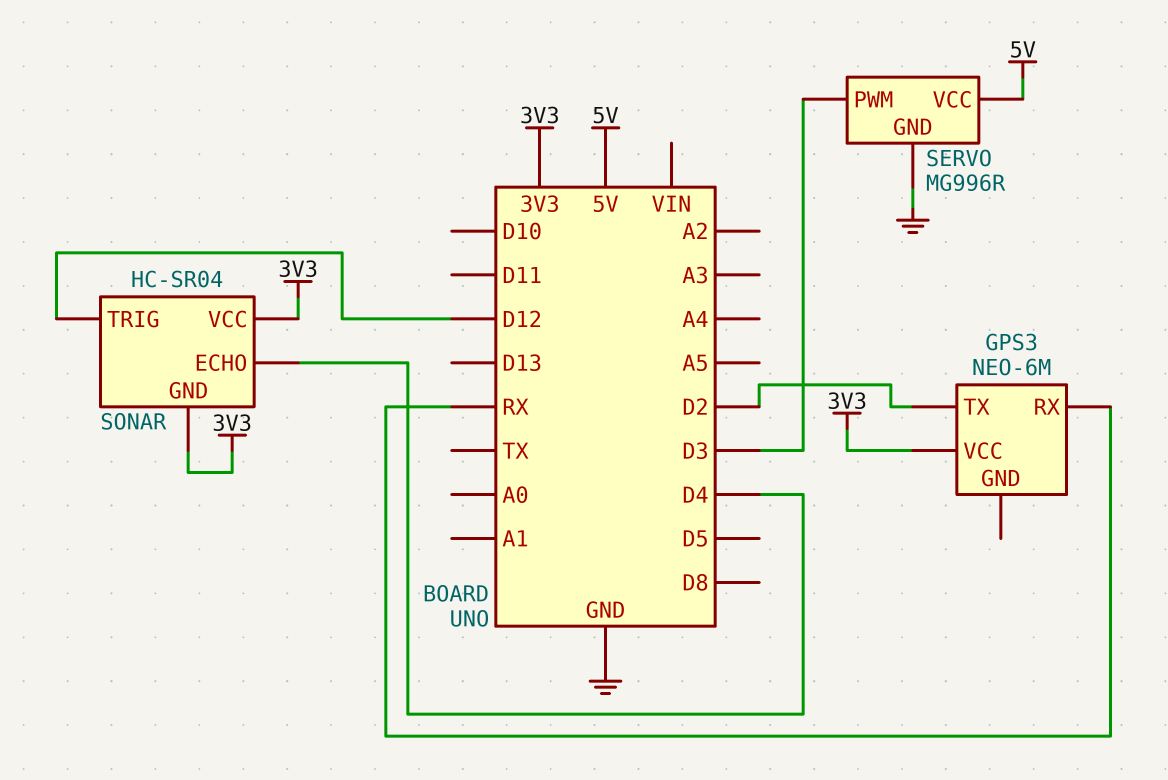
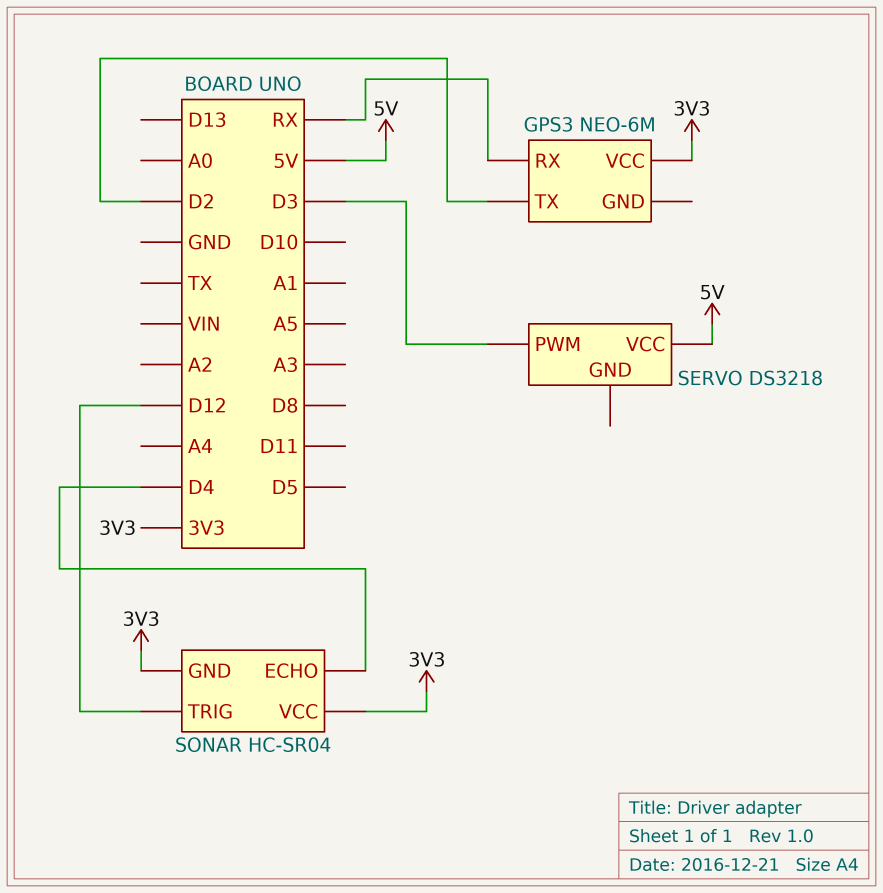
SERVO: MG996R -> DS3218
SERVO pin GND: GND -> none

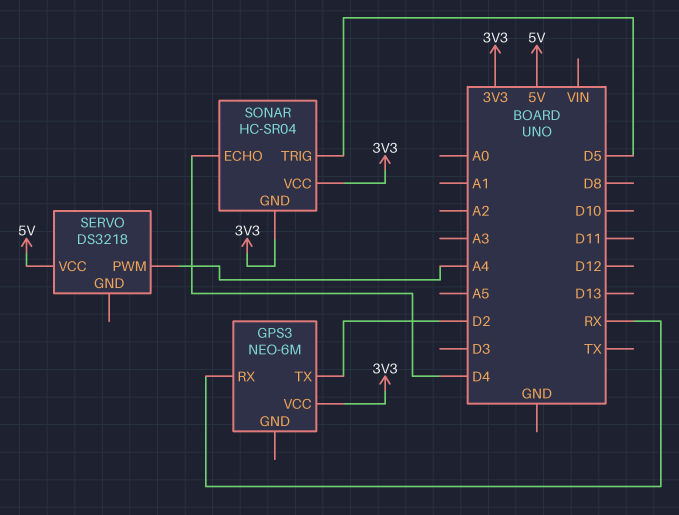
SERVO pin PWM: D3 -> A4
SONAR pin TRIG: D12 -> D5

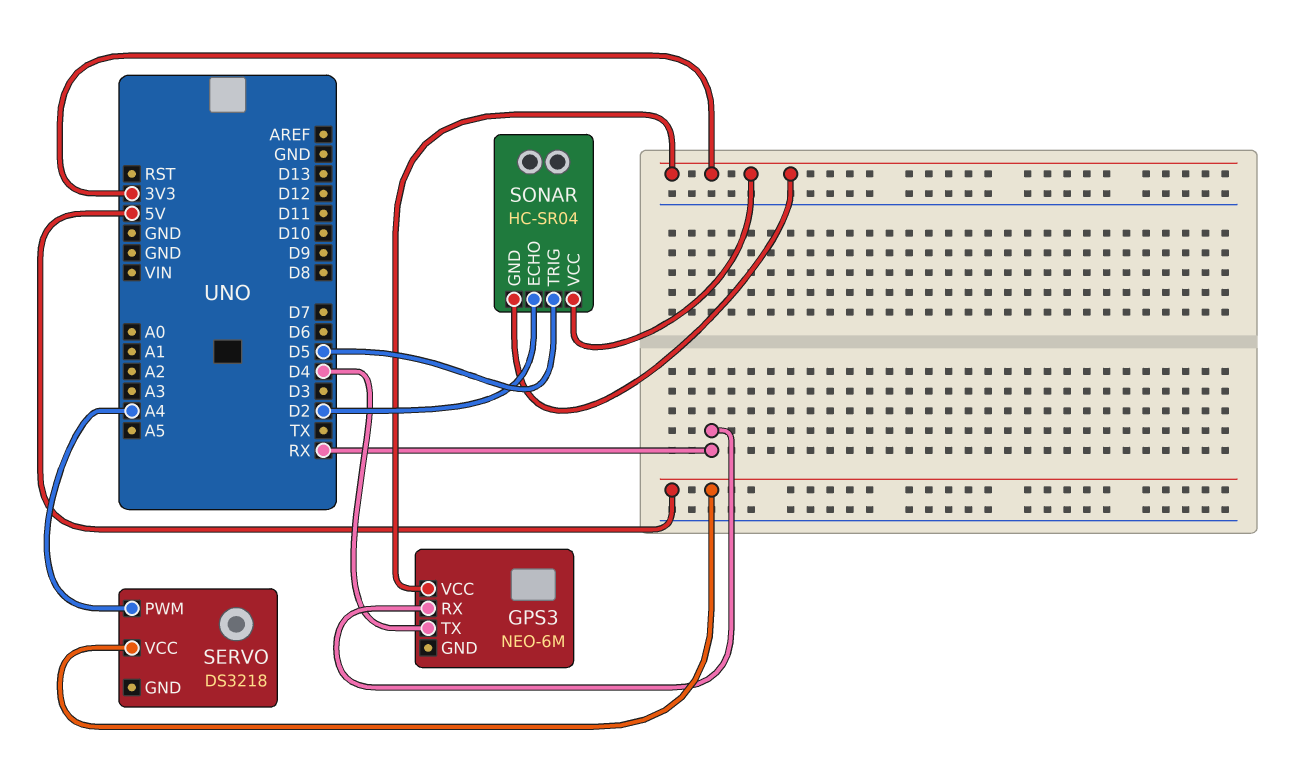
GPS3 pin TX: D2 -> D4
SONAR pin ECHO: D4 -> D2

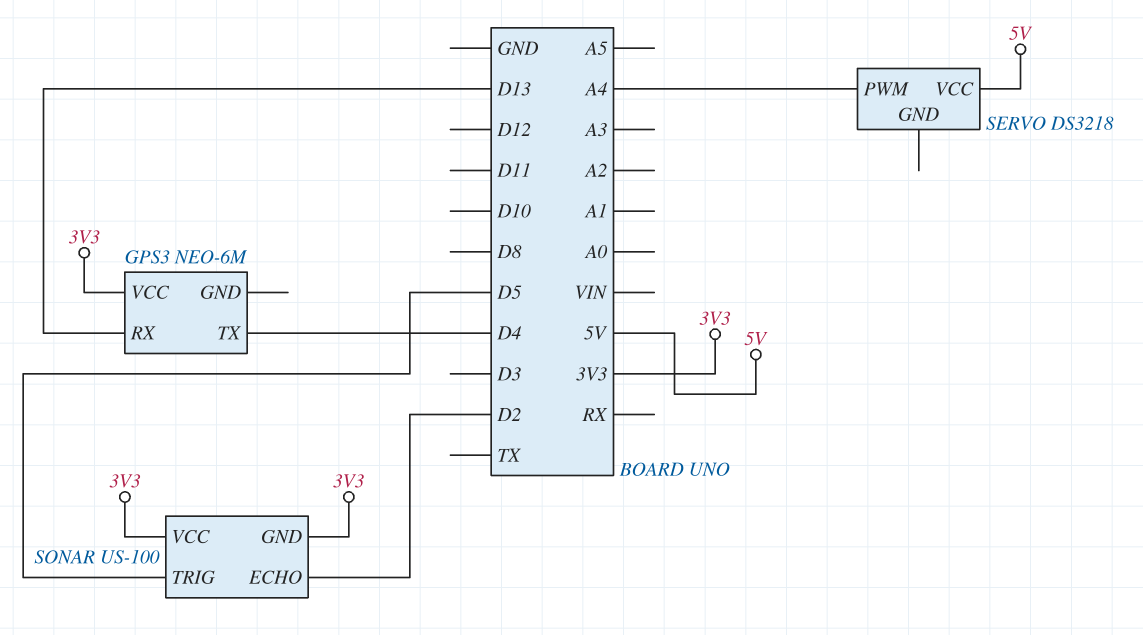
GPS3 pin RX: RX -> D13
SONAR: HC-SR04 -> US-100

